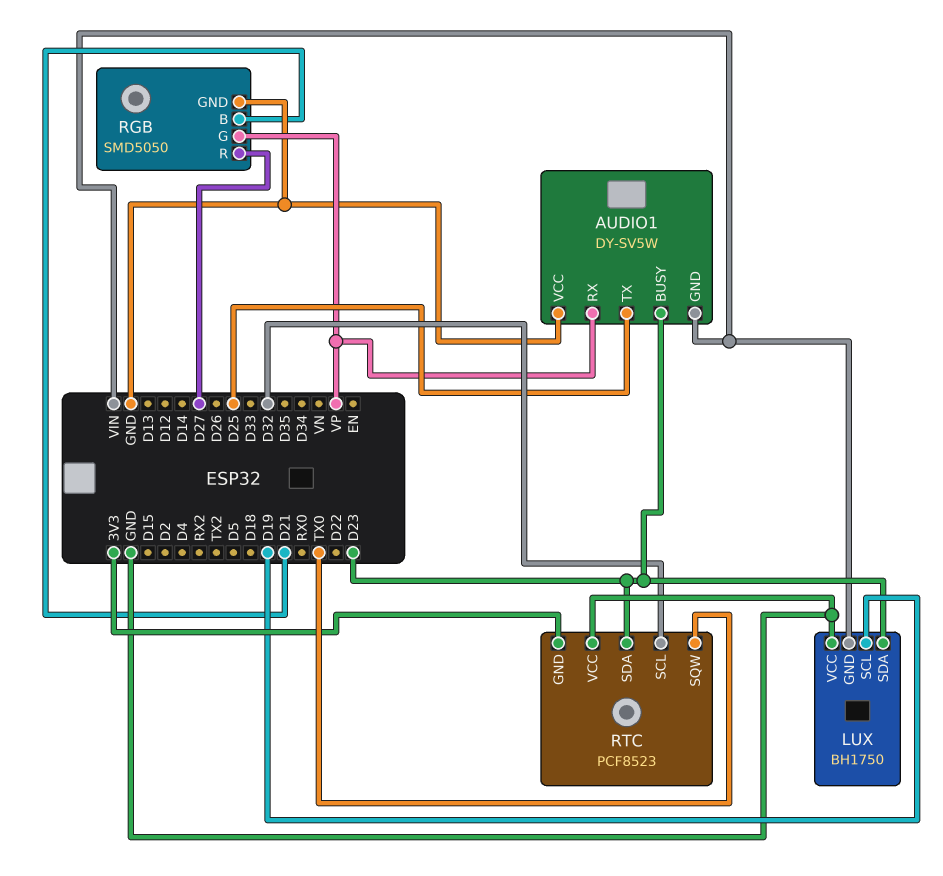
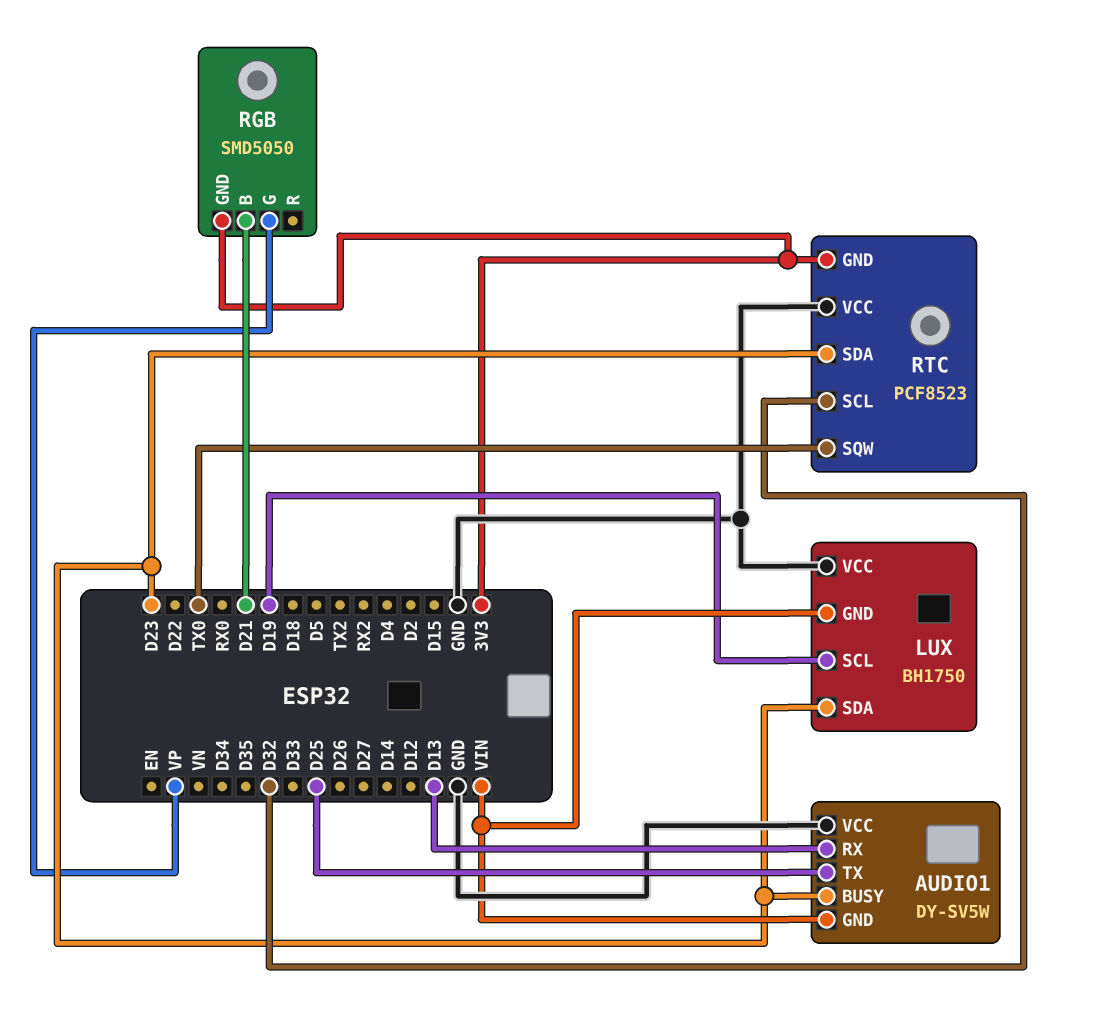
AUDIO1 pin RX: VP -> D13
RGB pin GND: GND -> 3V3
RGB pin R: D27 -> none

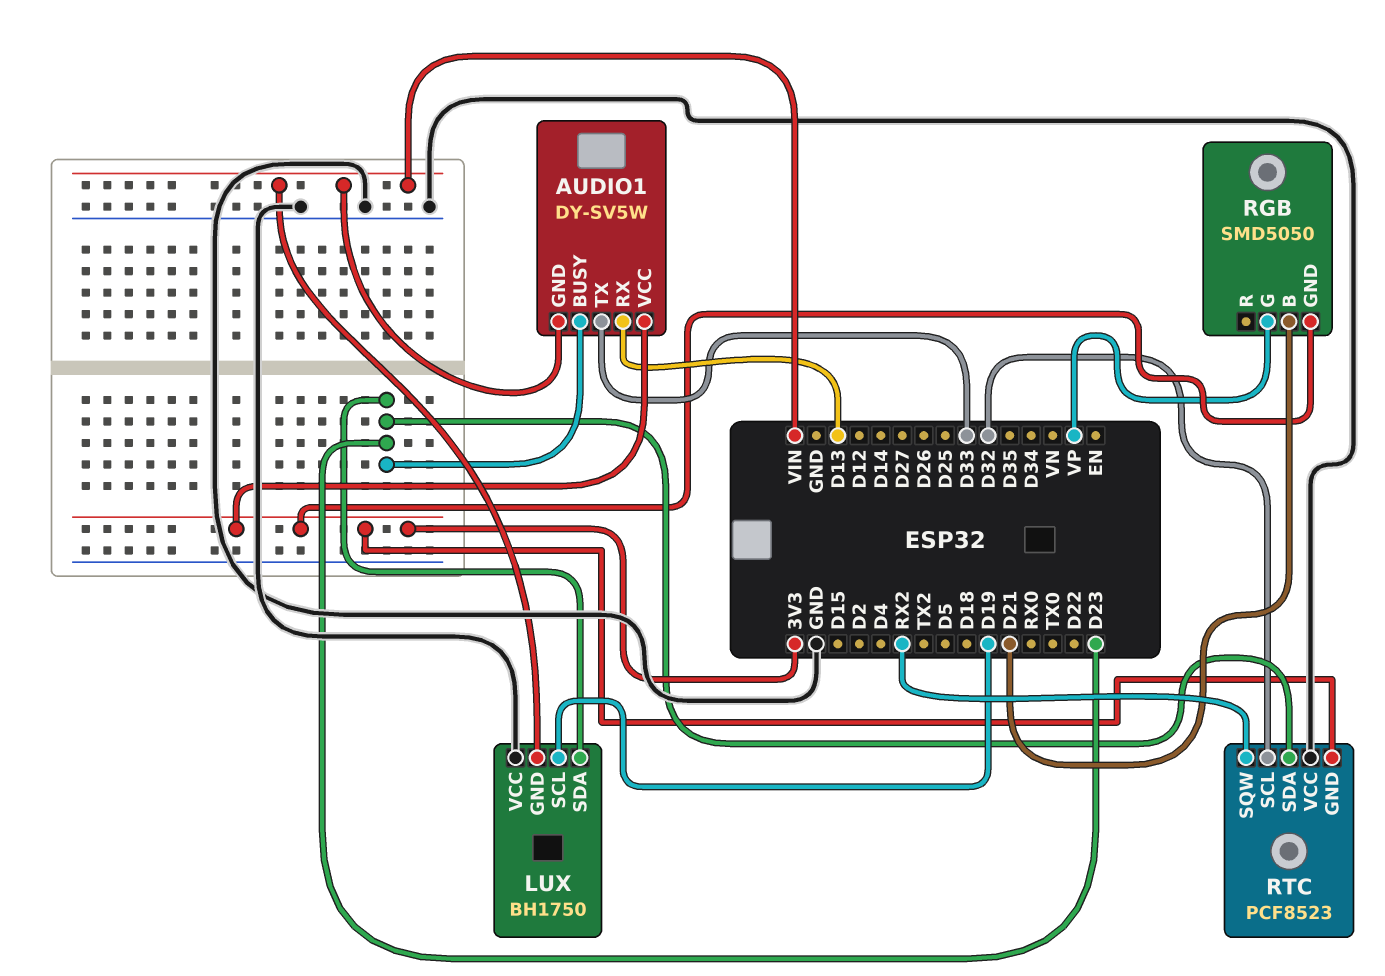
AUDIO1 pin TX: D25 -> D33
AUDIO1 pin VCC: GND -> 3V3
RTC pin SQW: TX0 -> RX2

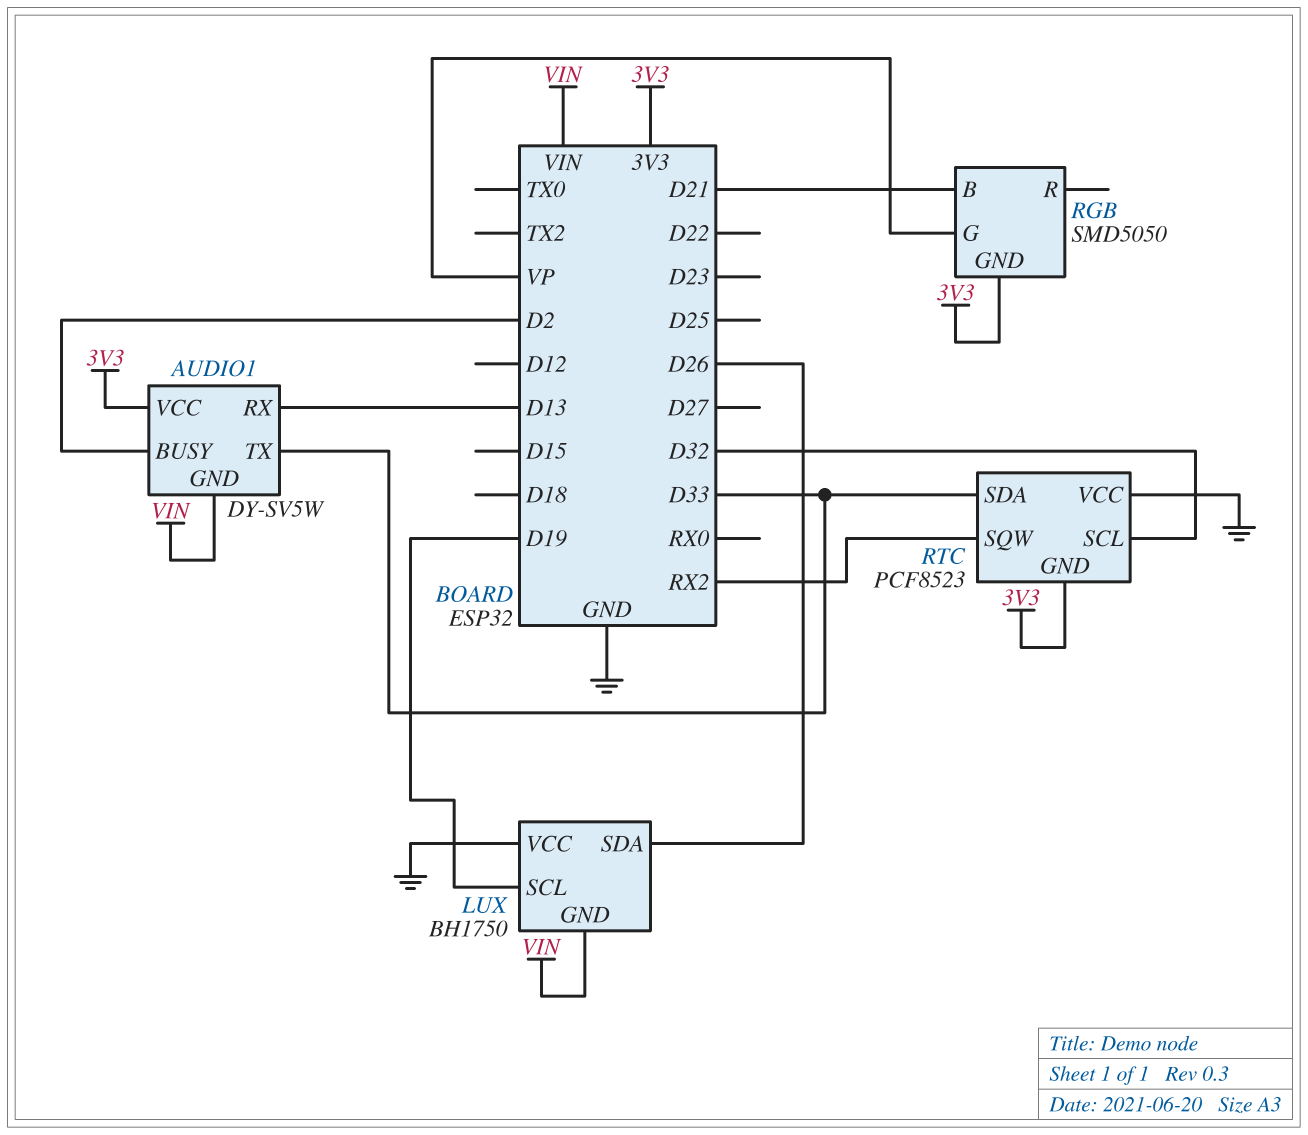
AUDIO1 pin BUSY: D23 -> D2
LUX pin SDA: D23 -> D26
RTC pin SDA: D23 -> D33

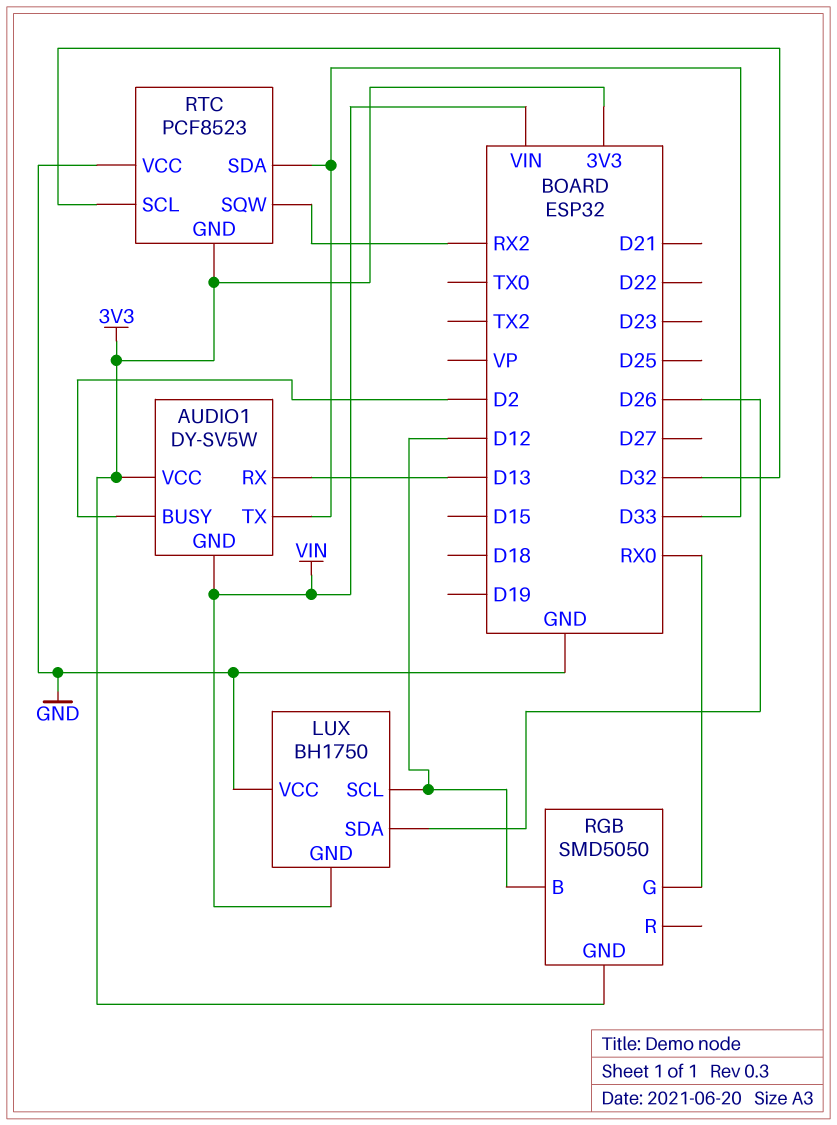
LUX pin SCL: D19 -> D12
RGB pin B: D21 -> D12
RGB pin G: VP -> RX0

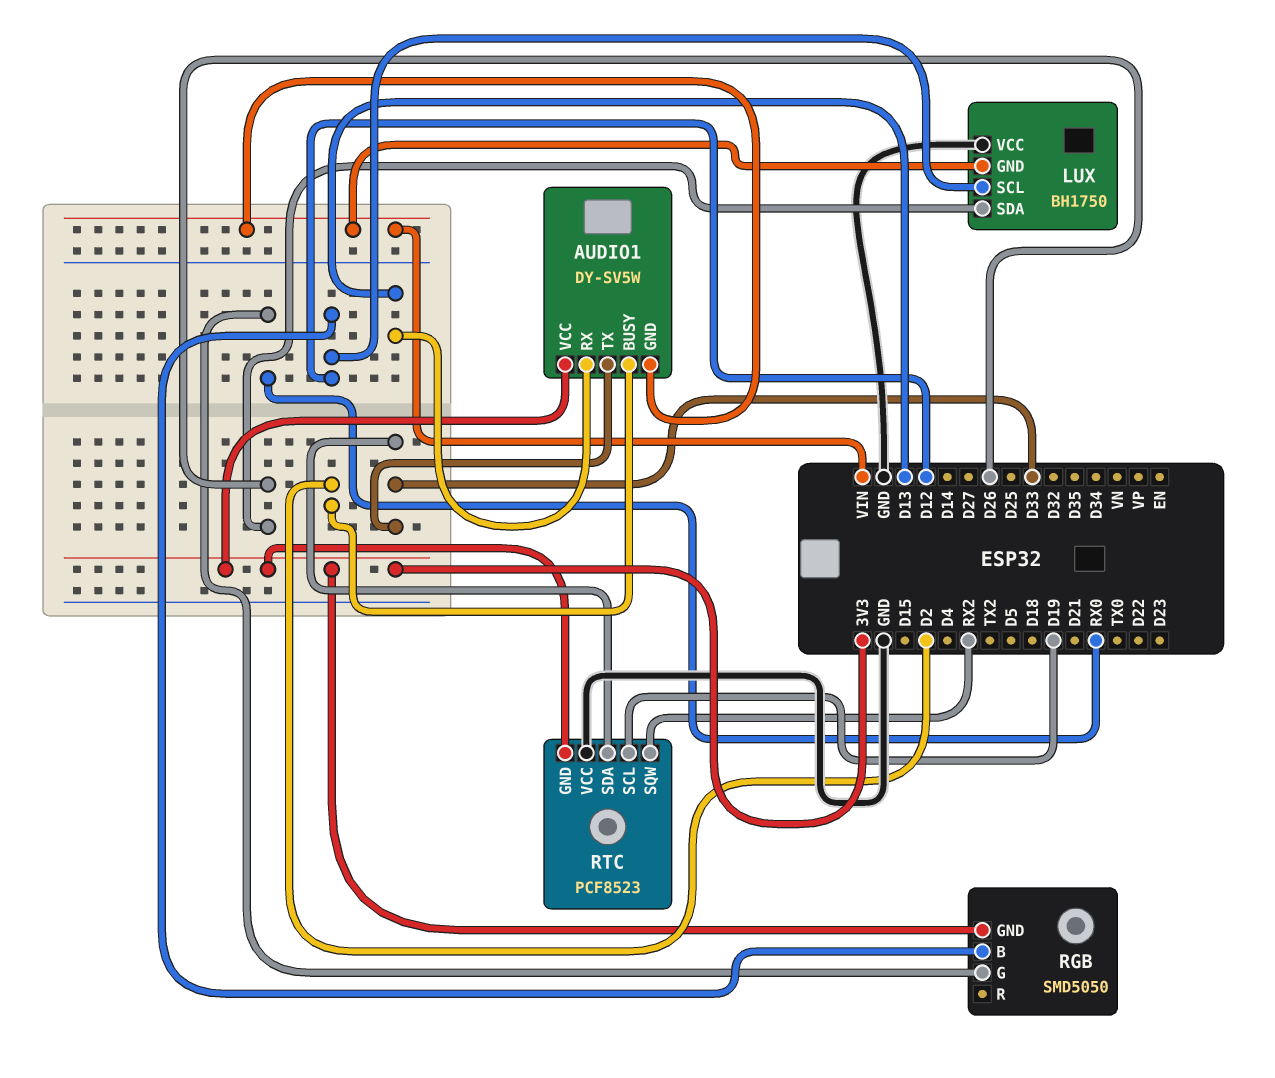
RTC pin SCL: D32 -> D19

